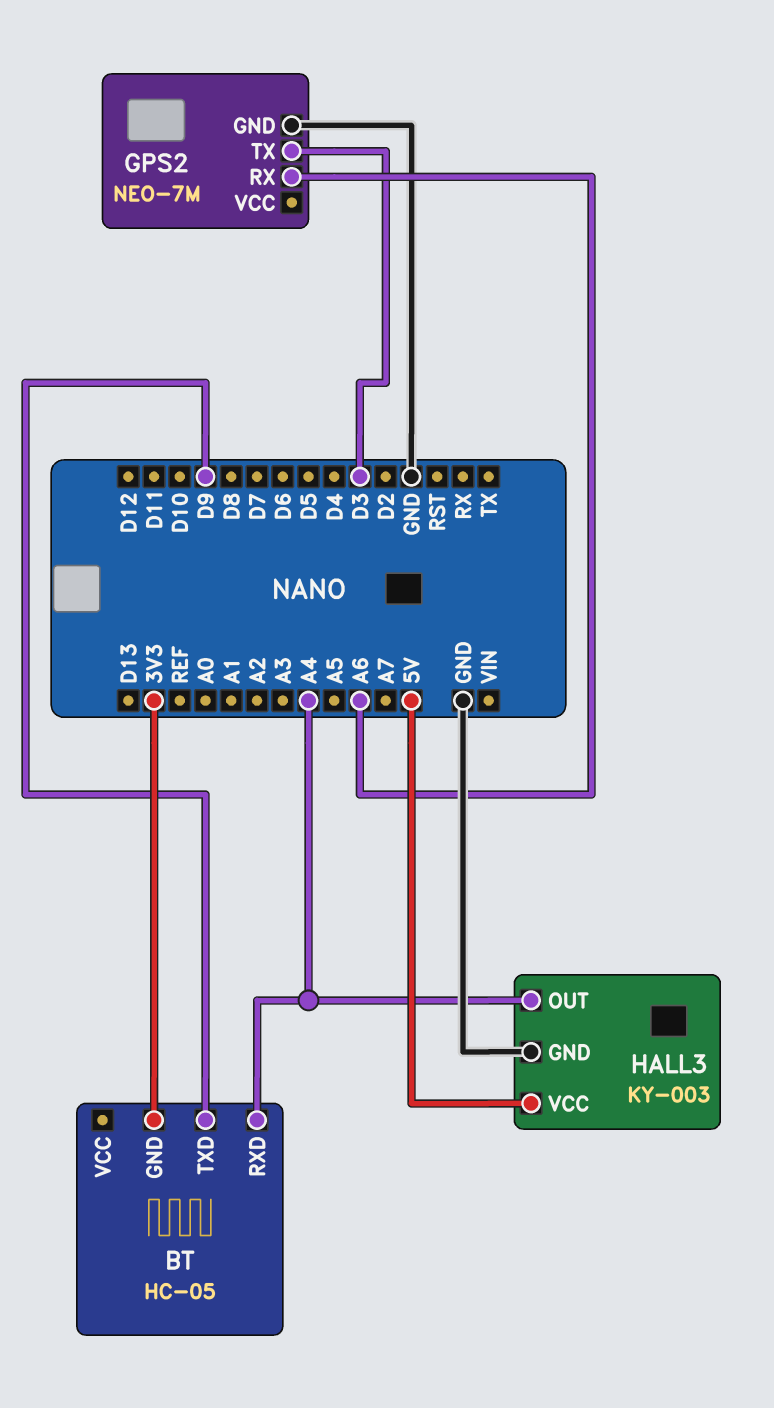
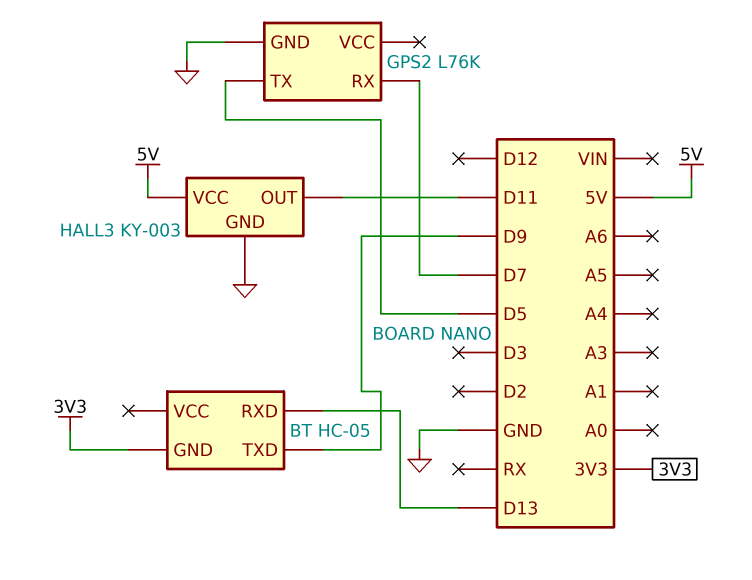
BT pin RXD: A4 -> D13
GPS2: NEO-7M -> L76K
GPS2 pin RX: A6 -> D7
GPS2 pin TX: D3 -> D5
HALL3 pin OUT: A4 -> D11

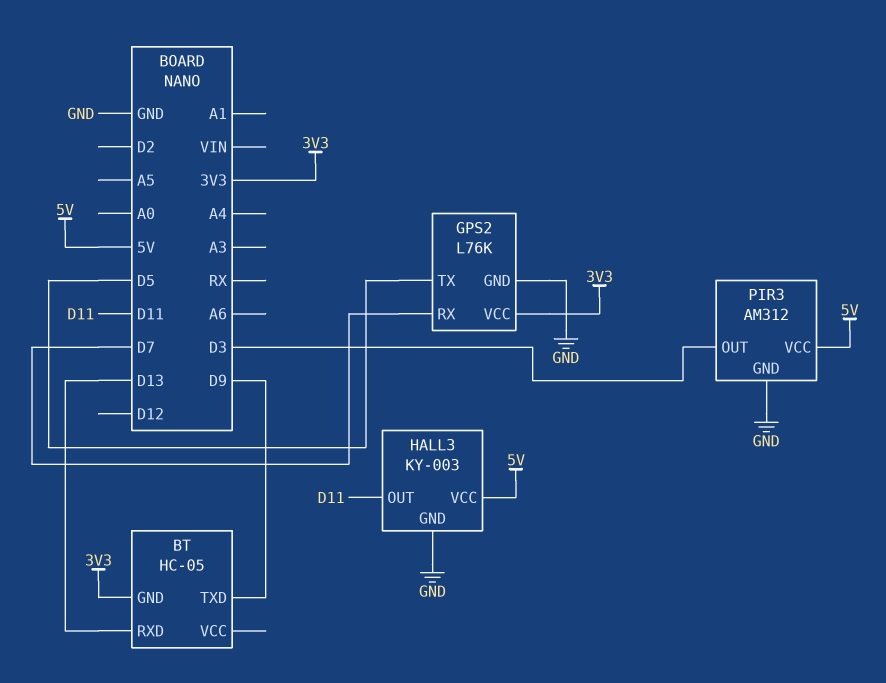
GPS2 pin VCC: none -> 3V3
PIR3: none -> AM312
PIR3 pin GND: none -> GND
PIR3 pin OUT: none -> D3
PIR3 pin VCC: none -> 5V

